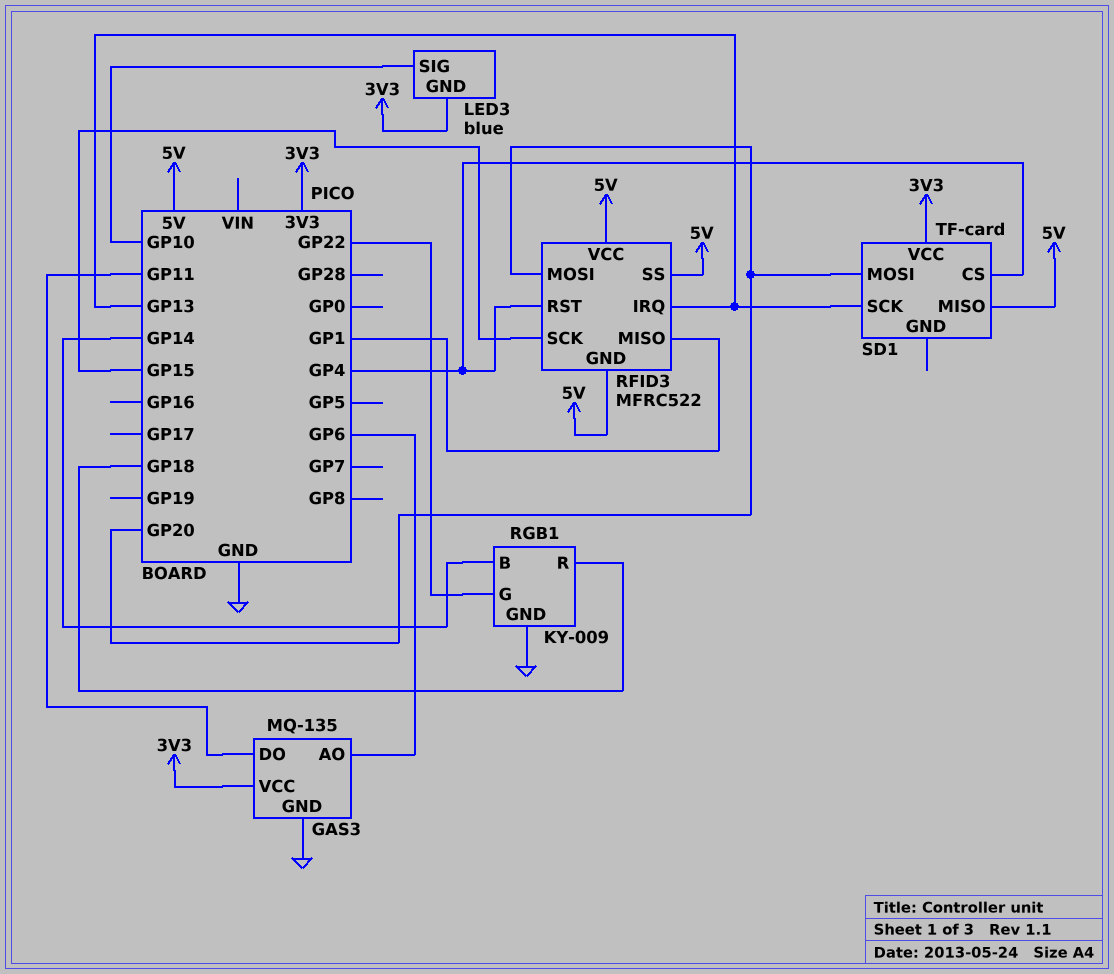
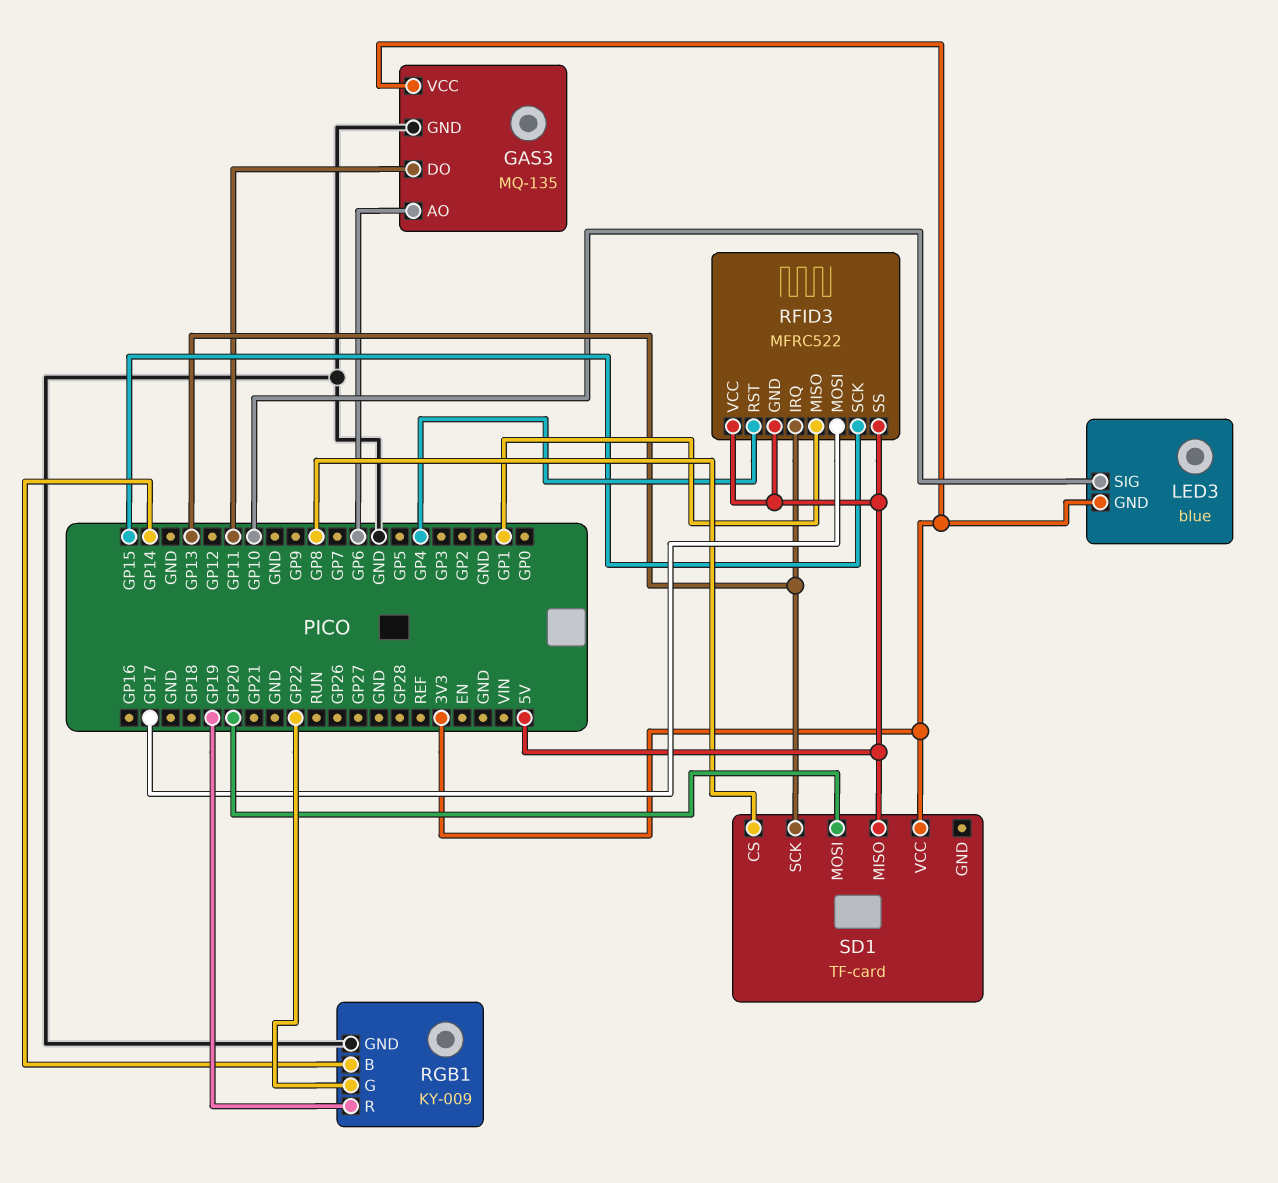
RFID3 pin MOSI: GP20 -> GP17
RGB1 pin R: GP18 -> GP19
SD1 pin CS: GP4 -> GP8

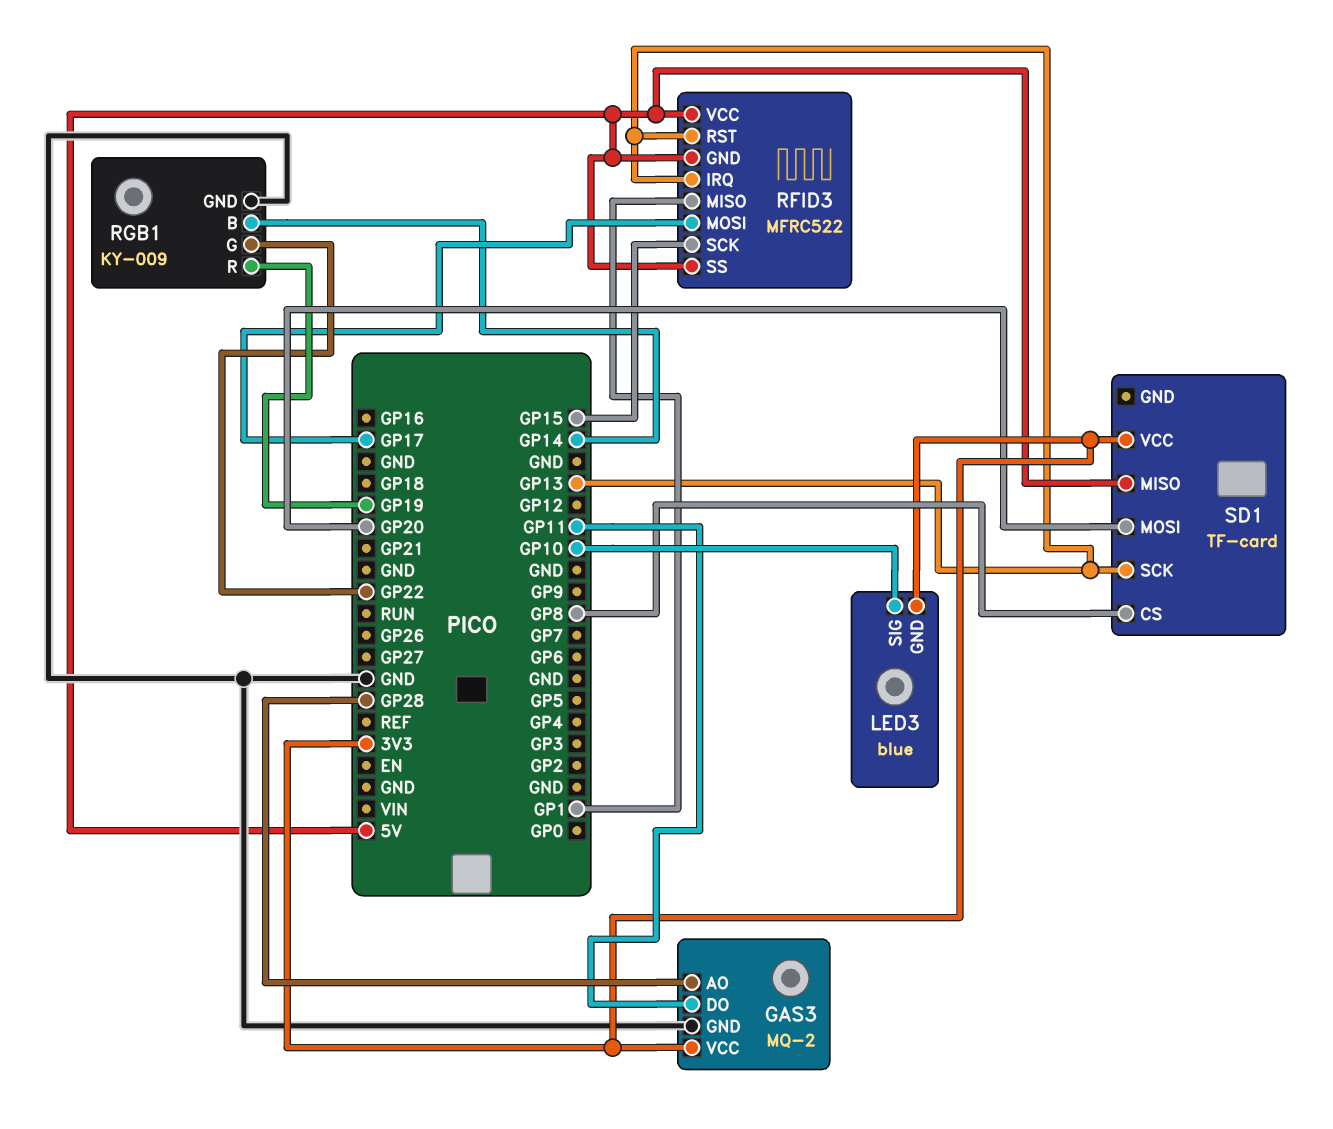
GAS3: MQ-135 -> MQ-2
GAS3 pin AO: GP6 -> GP28
RFID3 pin RST: GP4 -> GP13

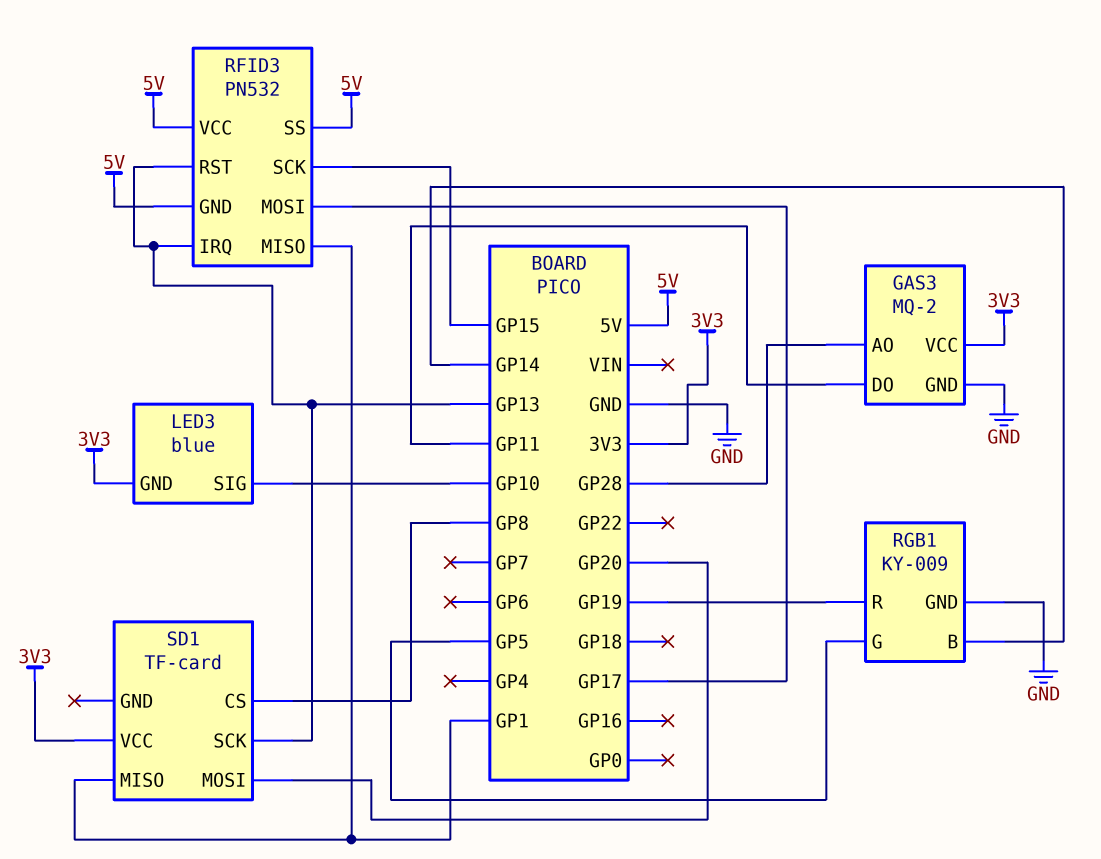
RFID3: MFRC522 -> PN532
RGB1 pin G: GP22 -> GP5
SD1 pin MISO: 5V -> GP1

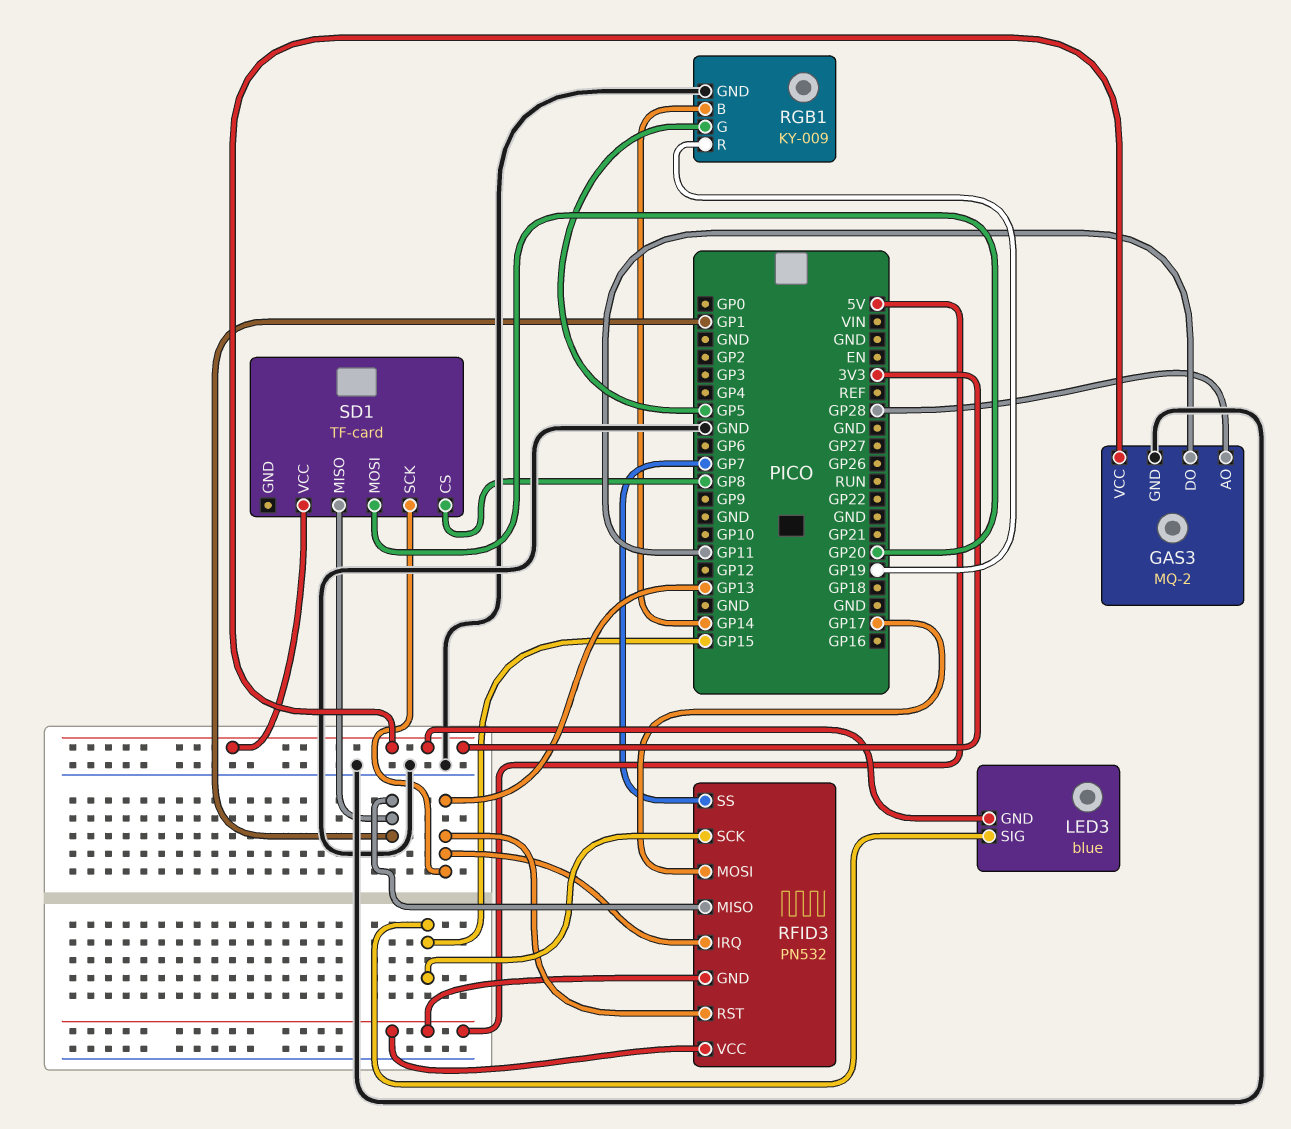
LED3 pin SIG: GP10 -> GP15
RFID3 pin SS: 5V -> GP7

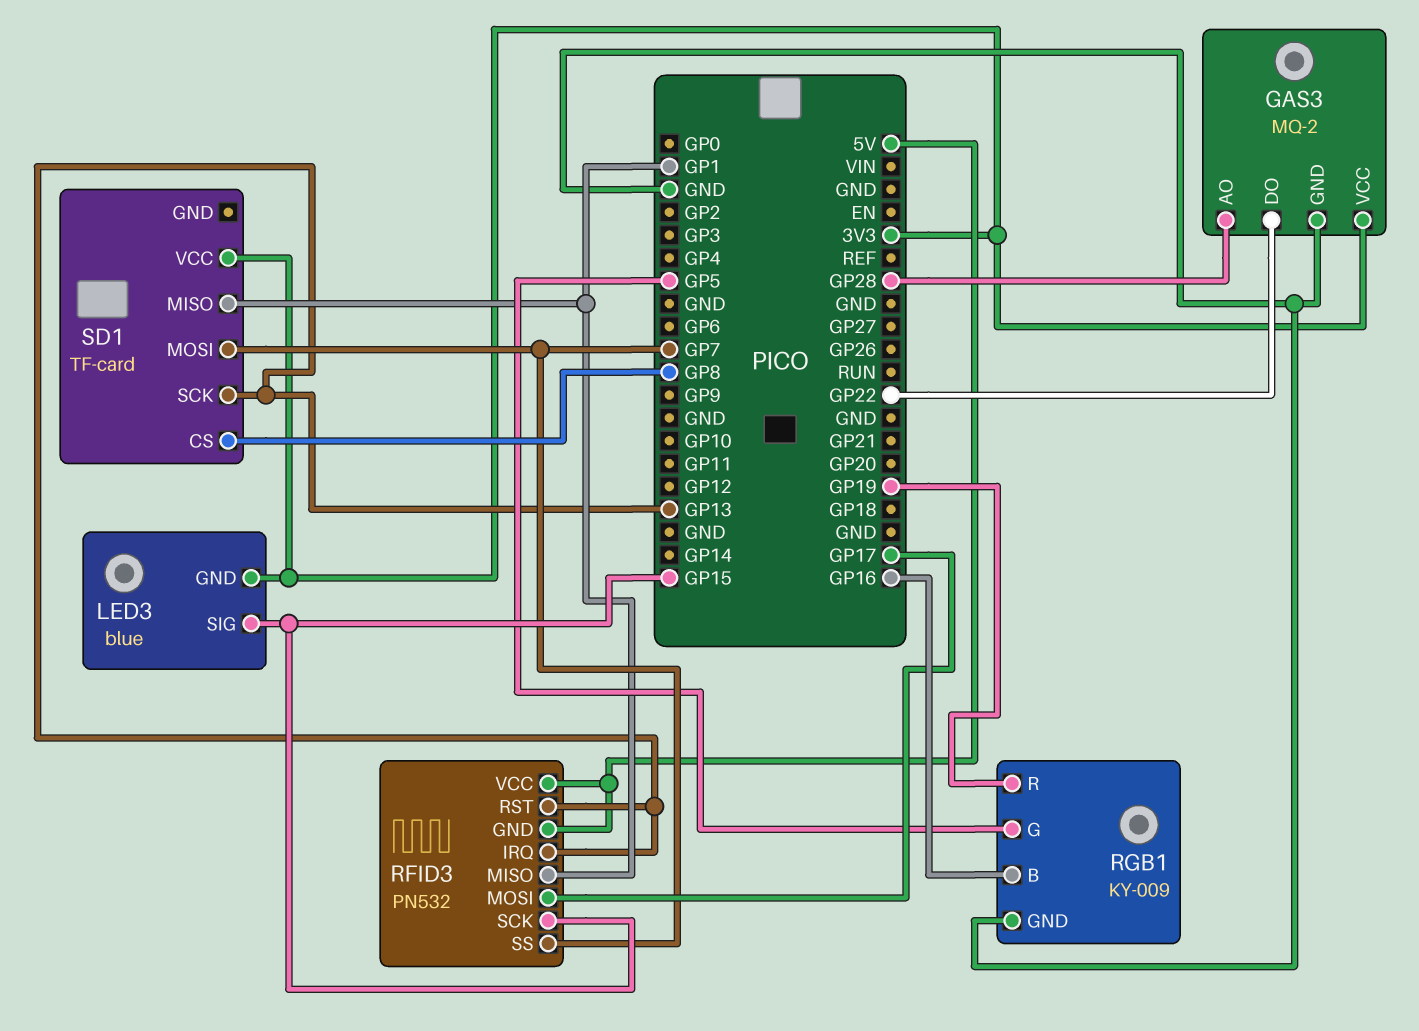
GAS3 pin DO: GP11 -> GP22
RGB1 pin B: GP14 -> GP16
SD1 pin MOSI: GP20 -> GP7

